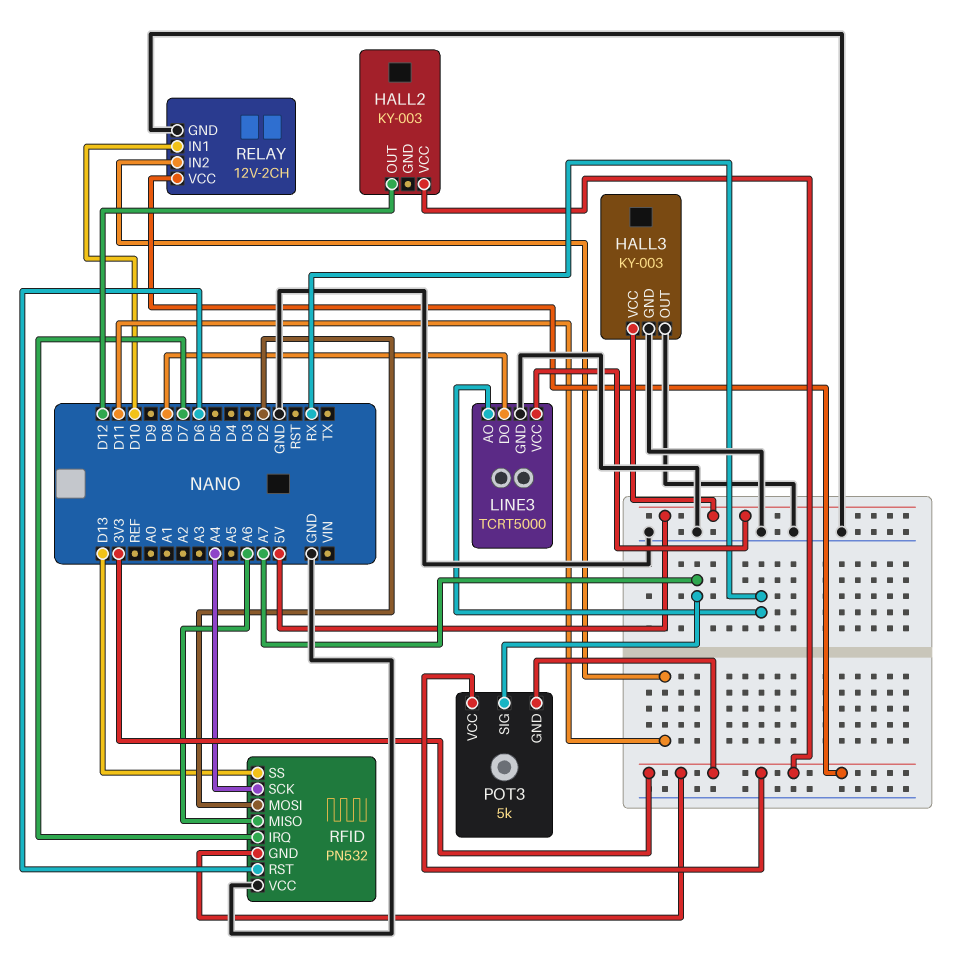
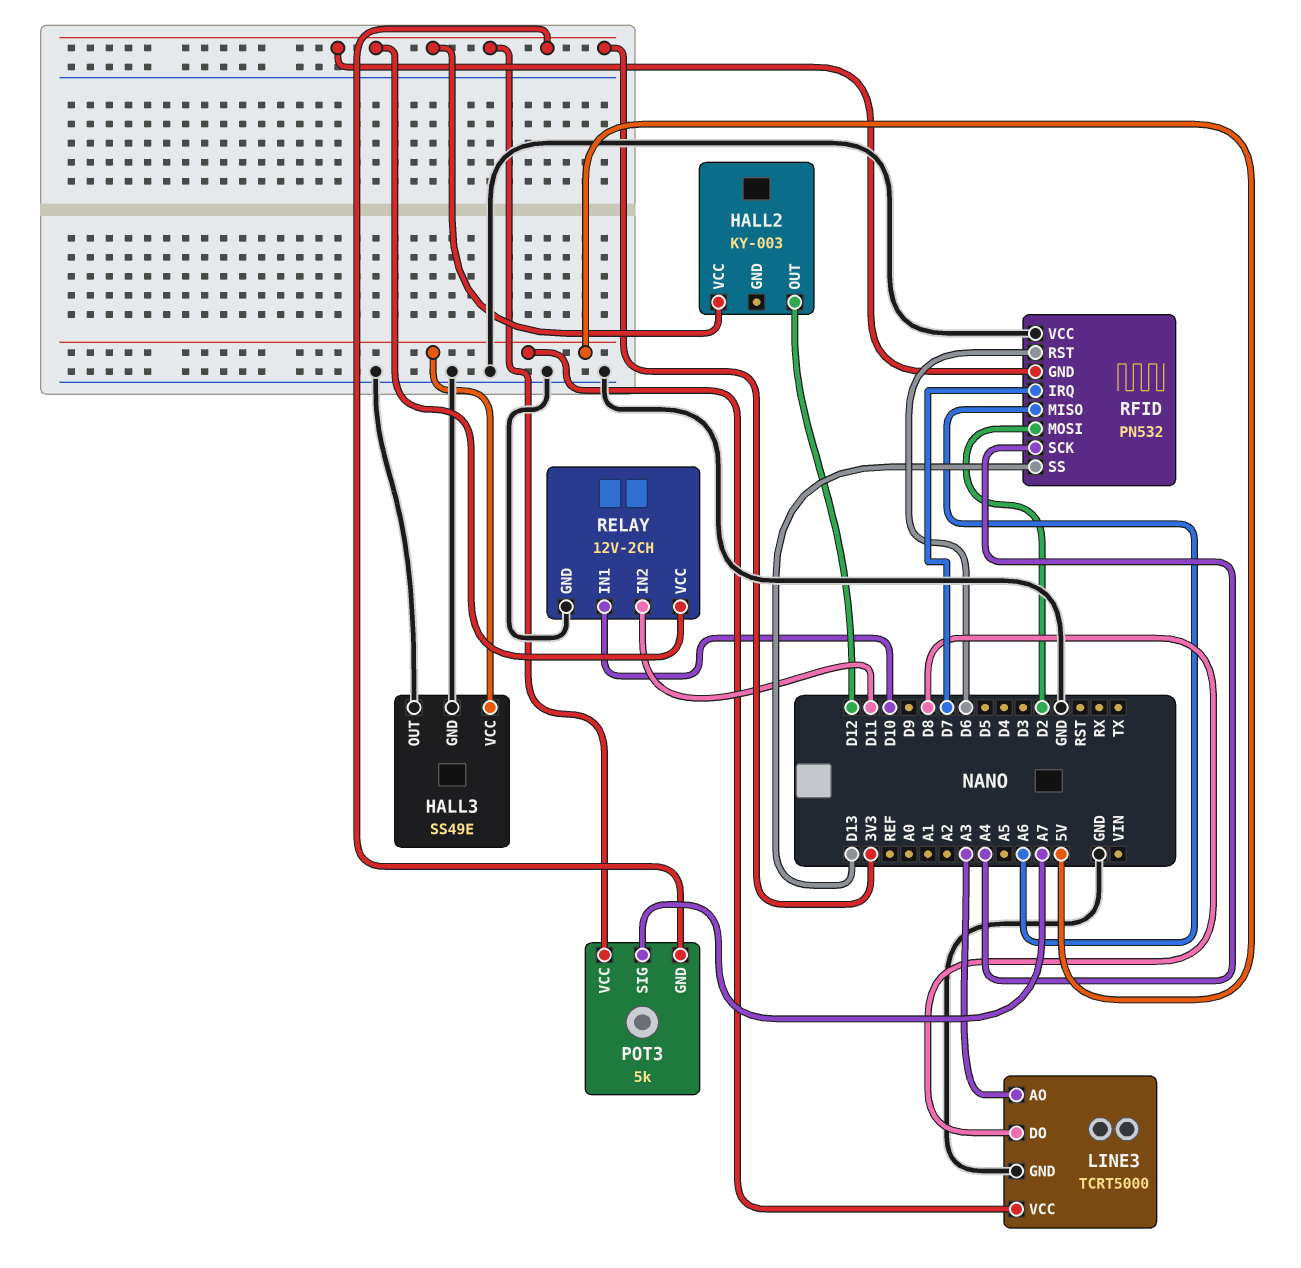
HALL3: KY-003 -> SS49E
LINE3 pin AO: RX -> A3

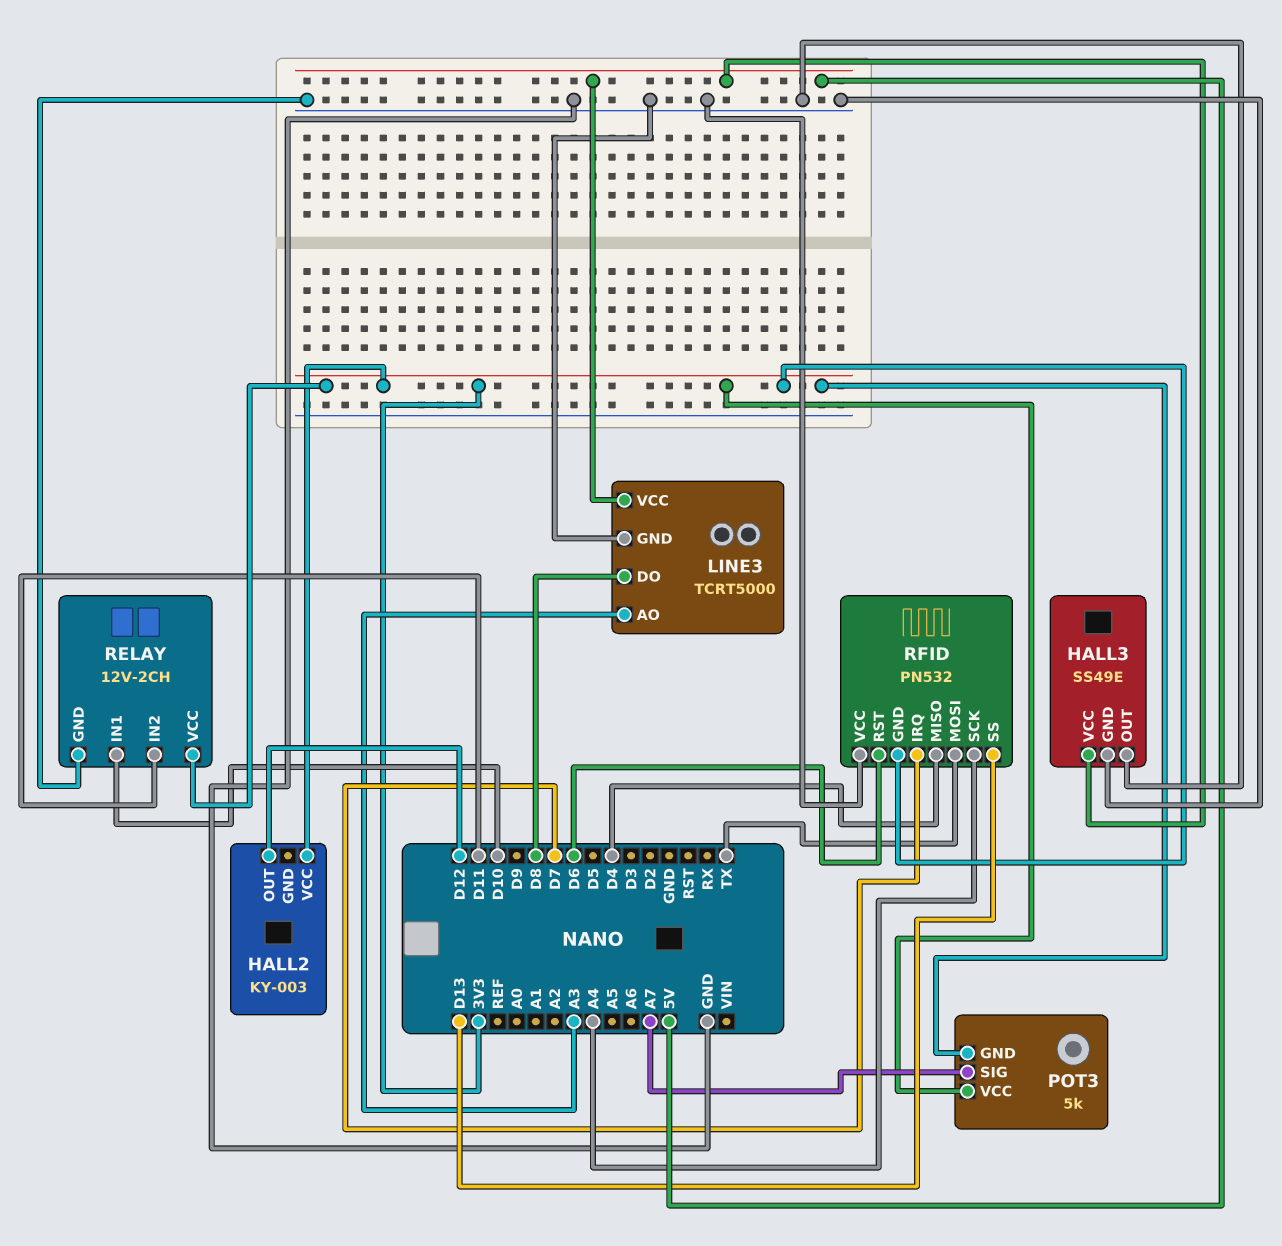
RFID pin MISO: A6 -> D4
RFID pin MOSI: D2 -> TX

